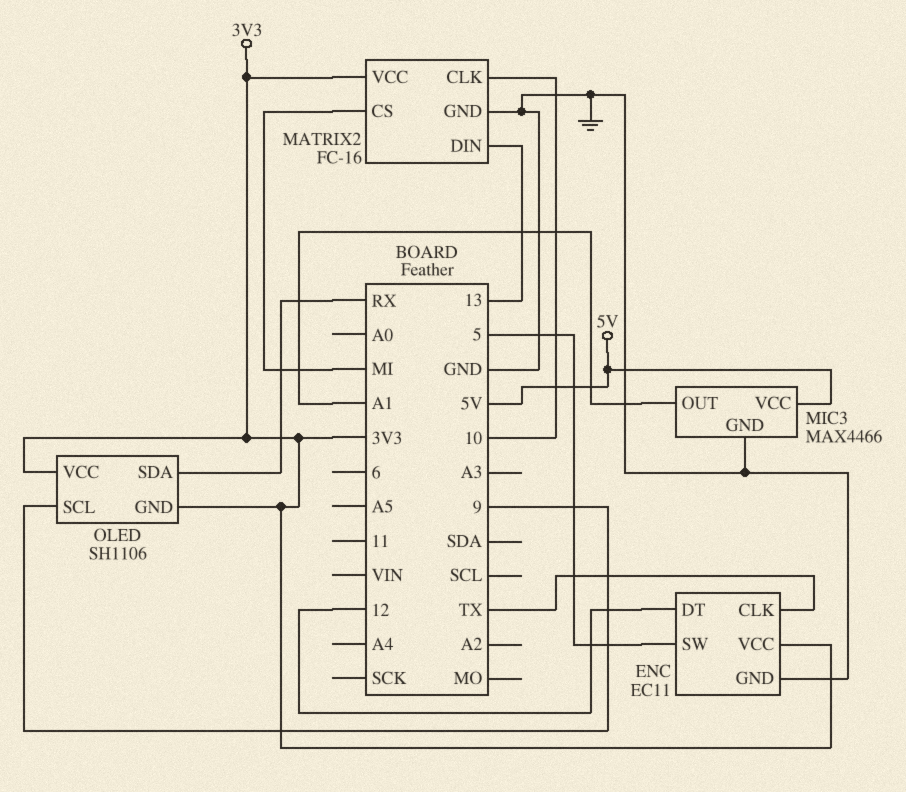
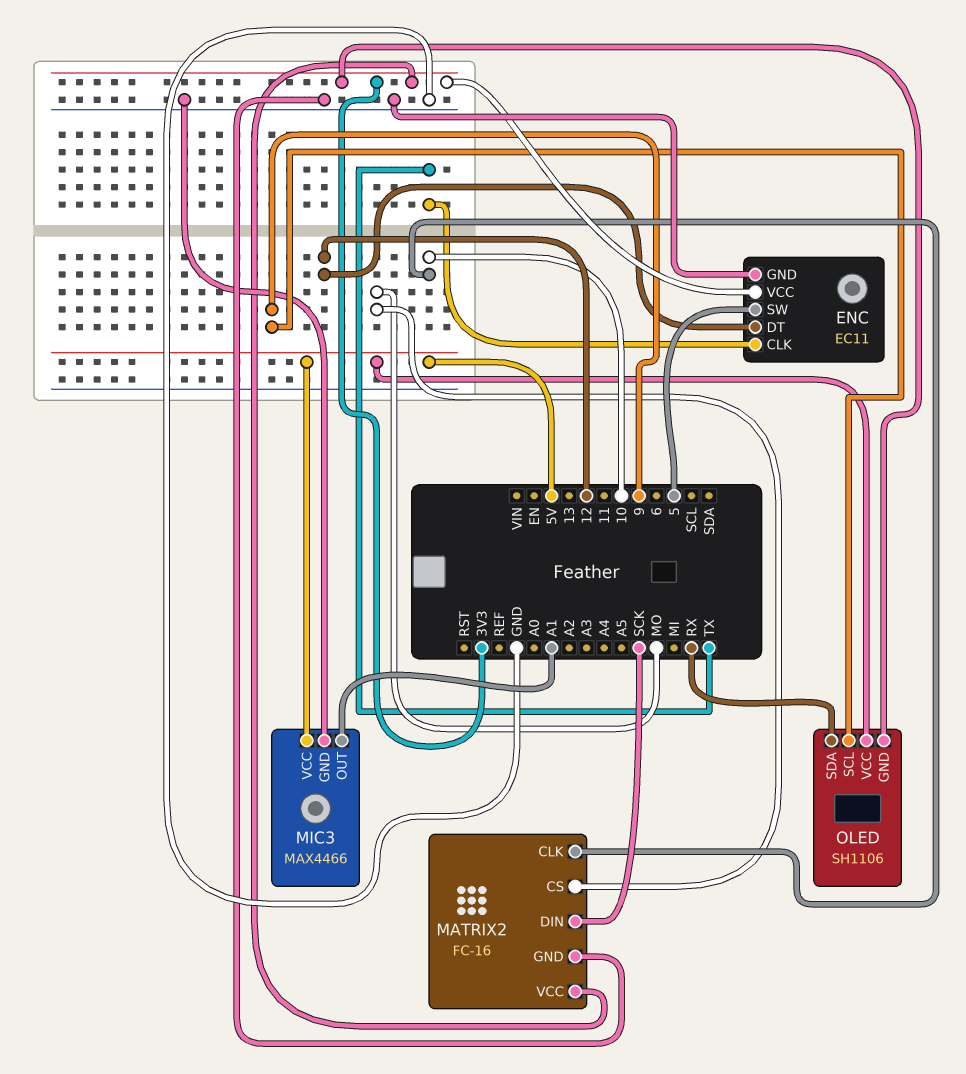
MATRIX2 pin CS: MI -> MO
MATRIX2 pin DIN: 13 -> SCK
OLED pin VCC: 3V3 -> 5V

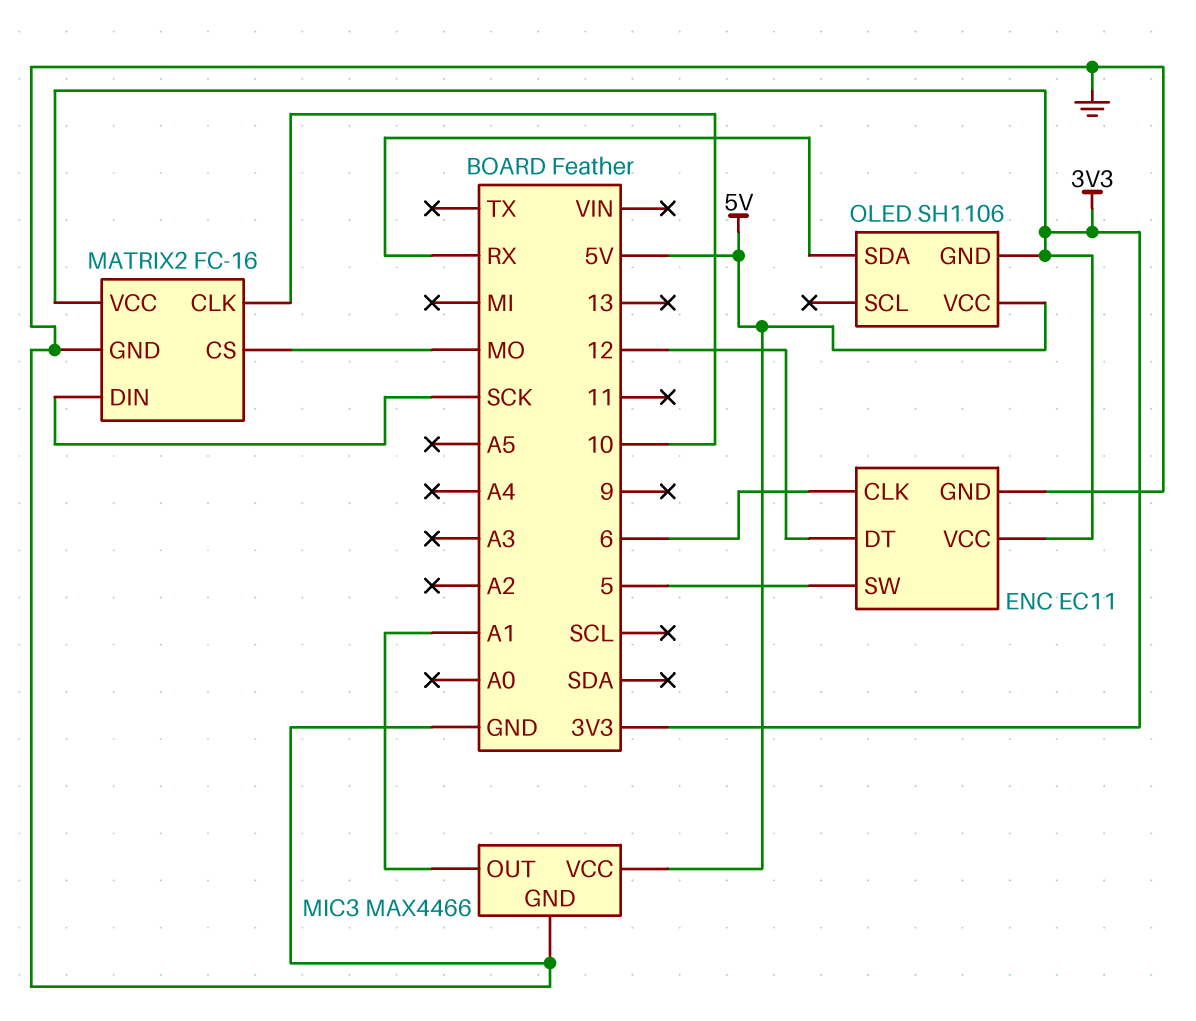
ENC pin CLK: TX -> 6
OLED pin SCL: 9 -> none

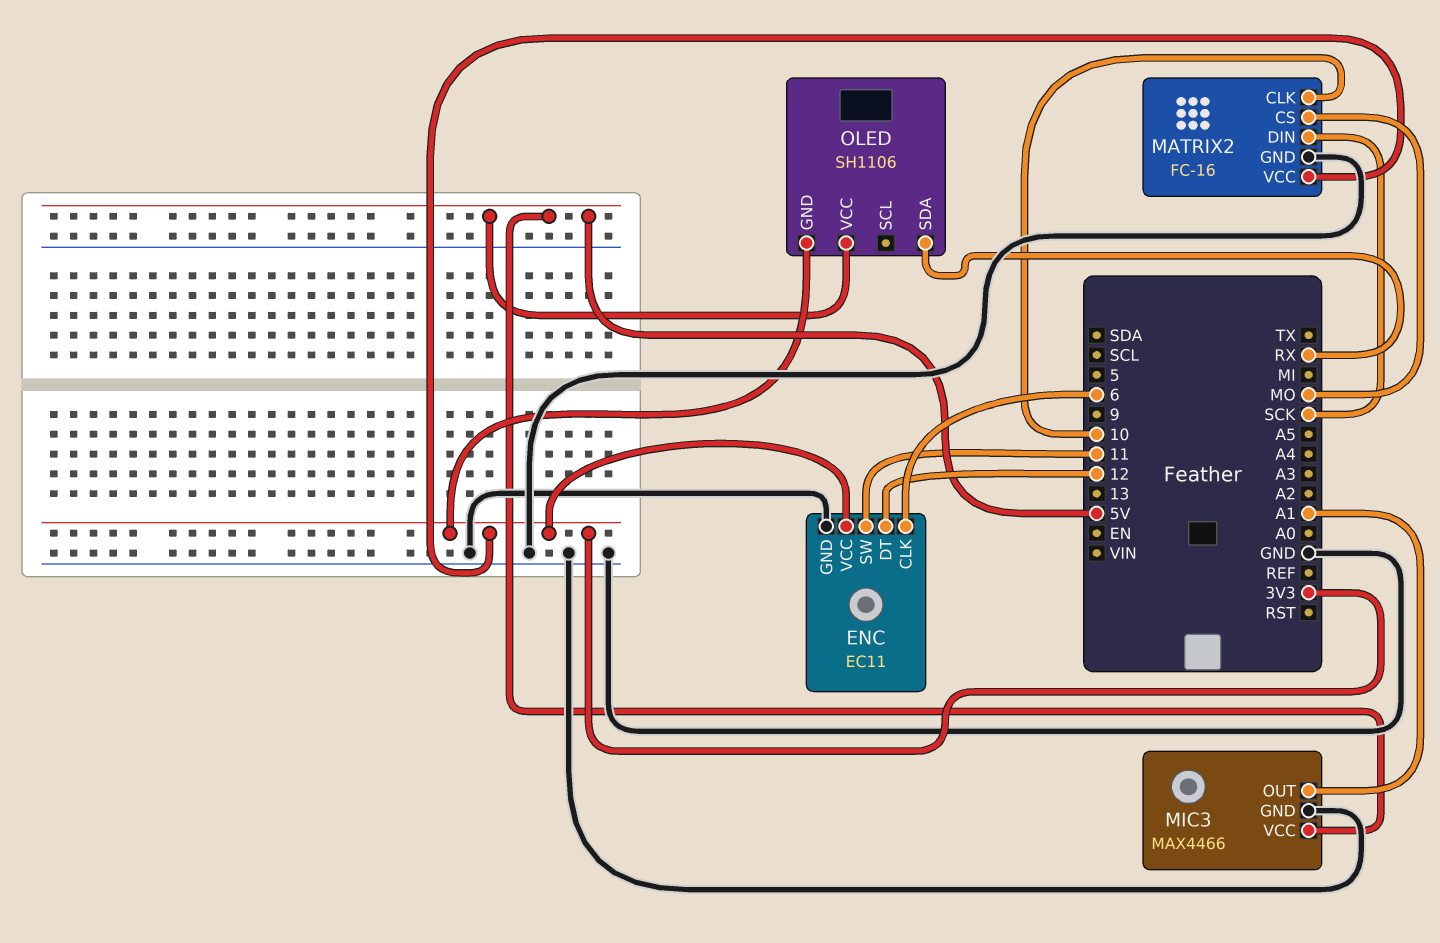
ENC pin SW: 5 -> 11

